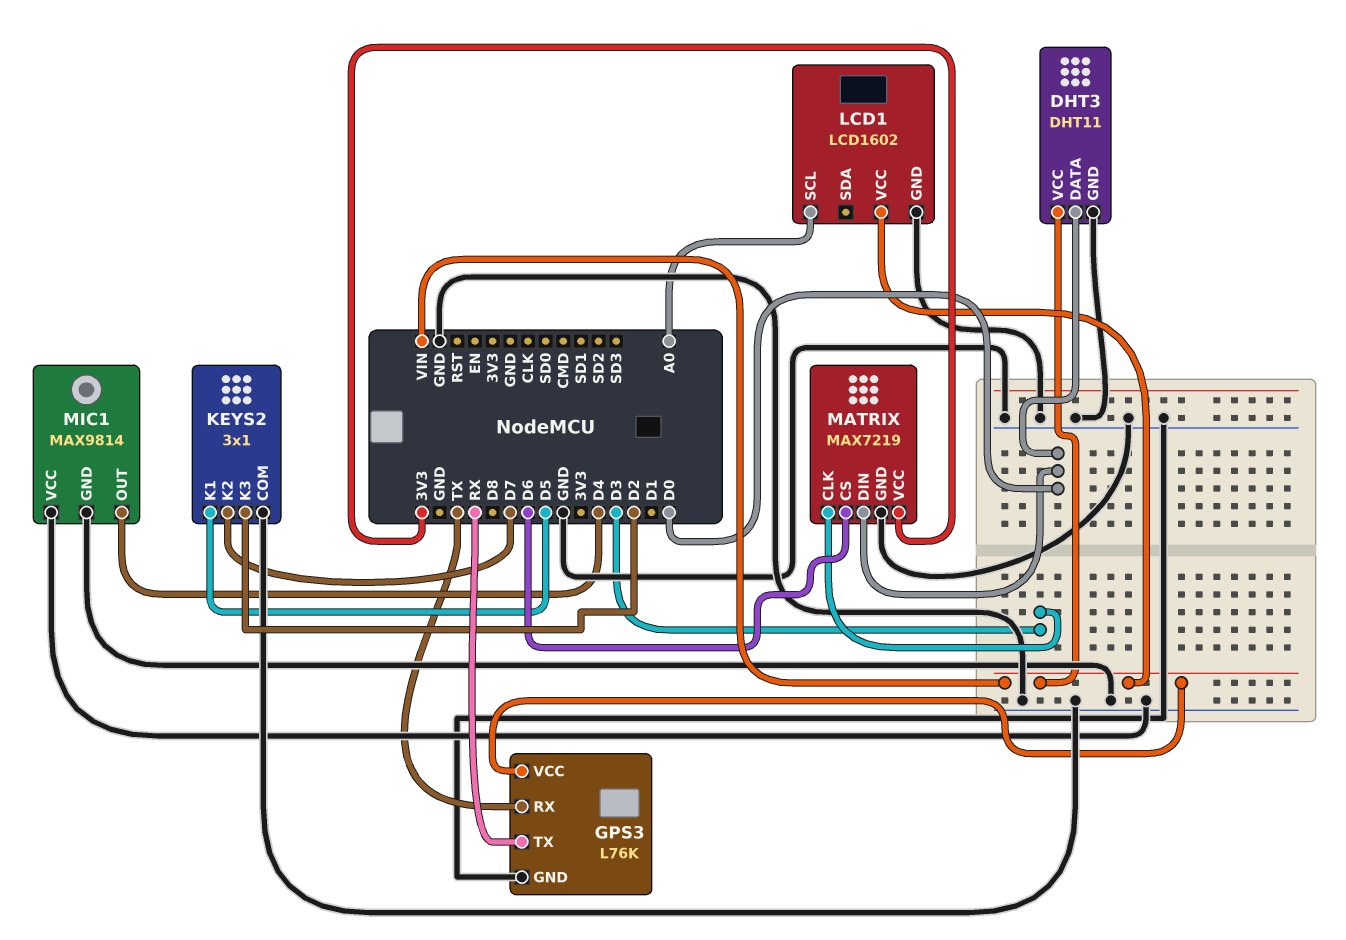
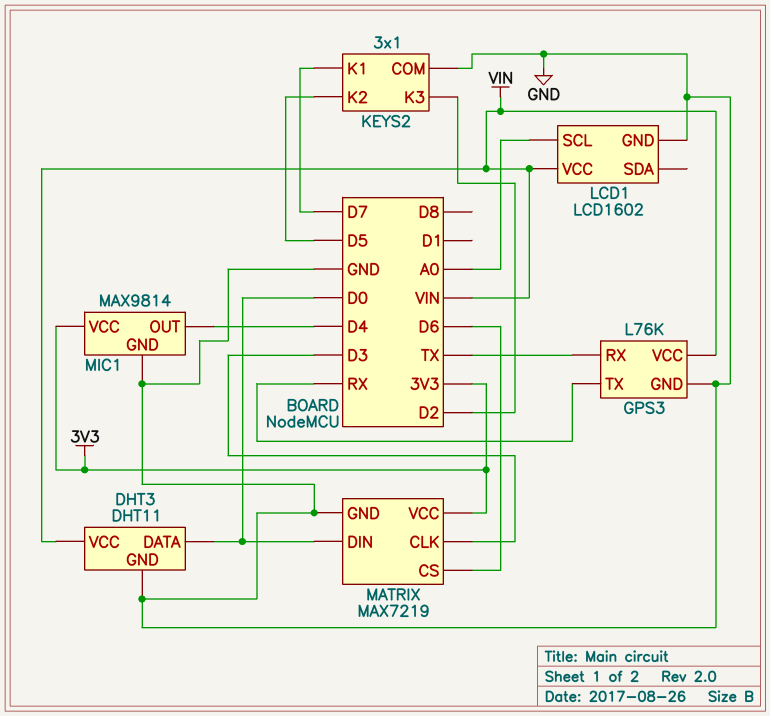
KEYS2 pin K1: D5 -> D7
KEYS2 pin K2: D7 -> D5
MIC1 pin VCC: GND -> 3V3

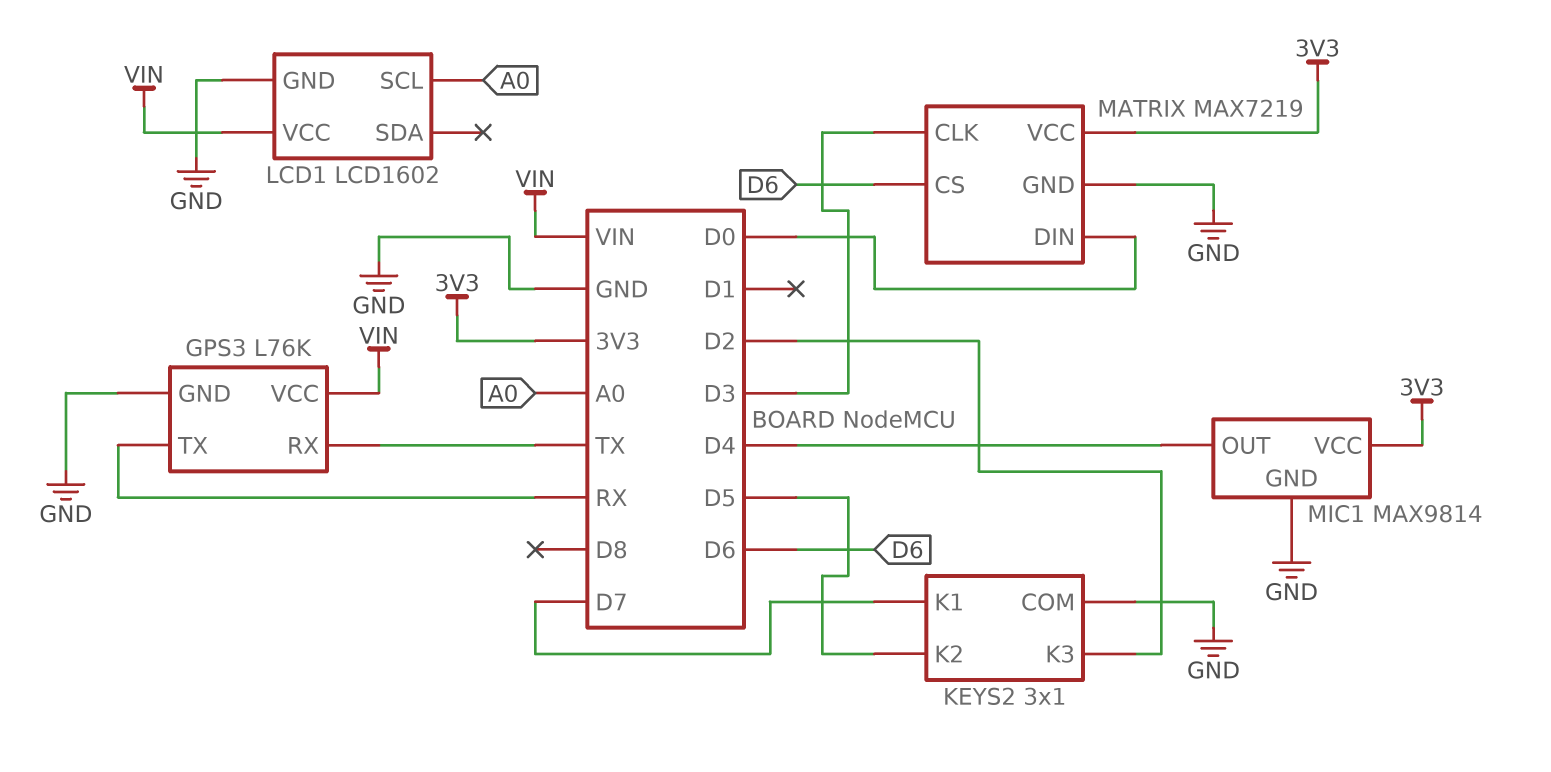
DHT3: DHT11 -> none
DHT3 pin DATA: D0 -> none
DHT3 pin GND: GND -> none
DHT3 pin VCC: VIN -> none

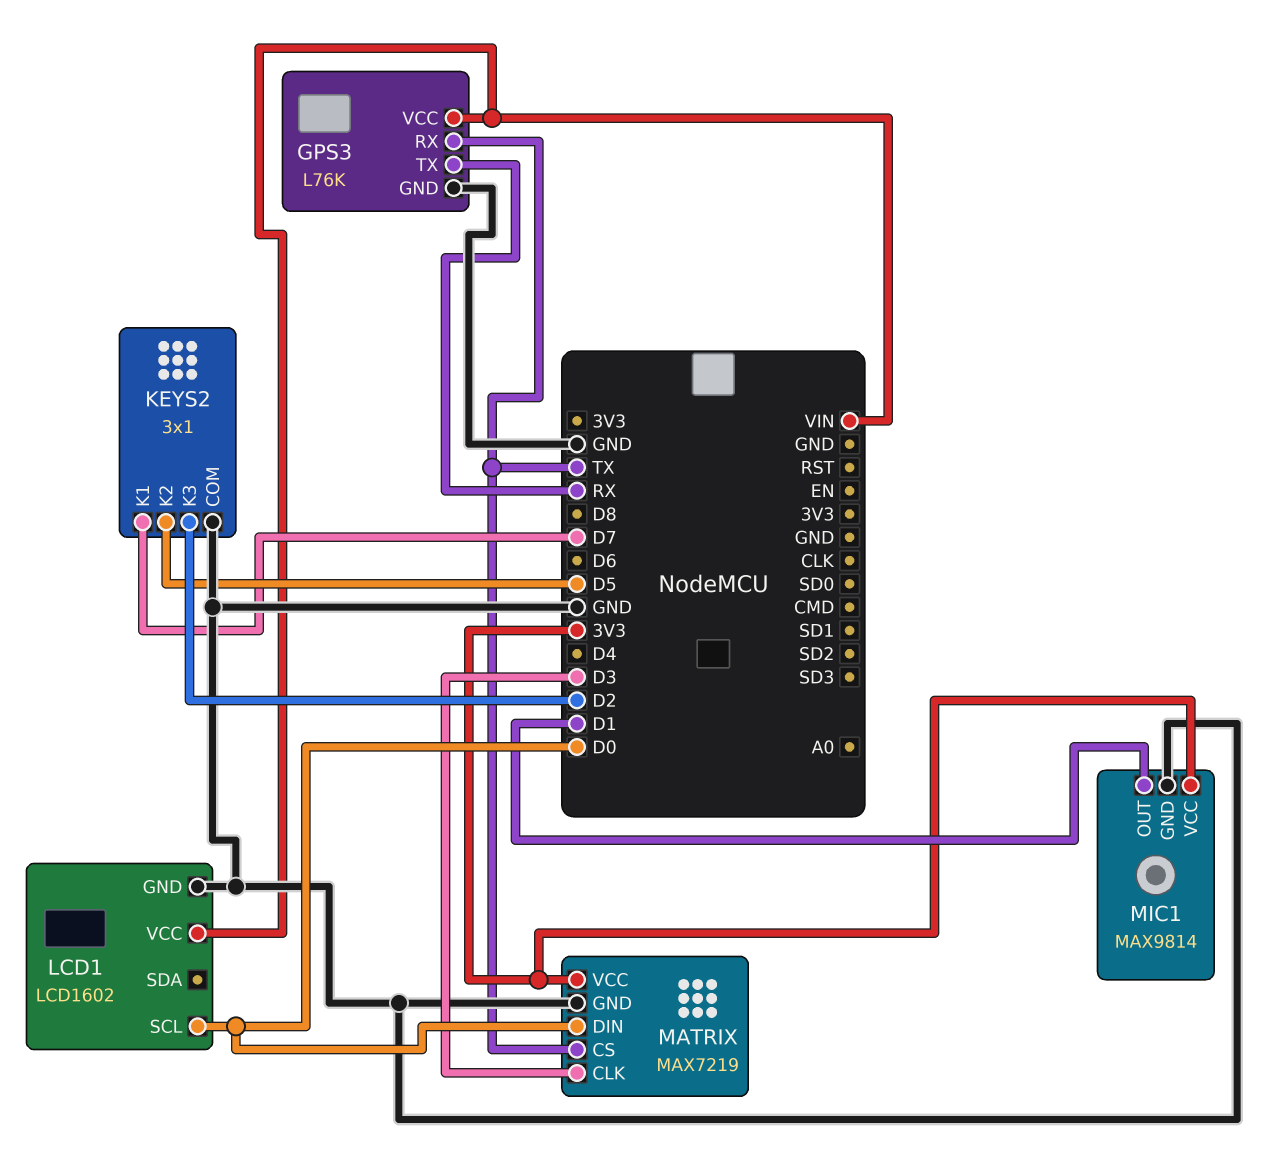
LCD1 pin SCL: A0 -> D0
MATRIX pin CS: D6 -> TX
MIC1 pin OUT: D4 -> D1

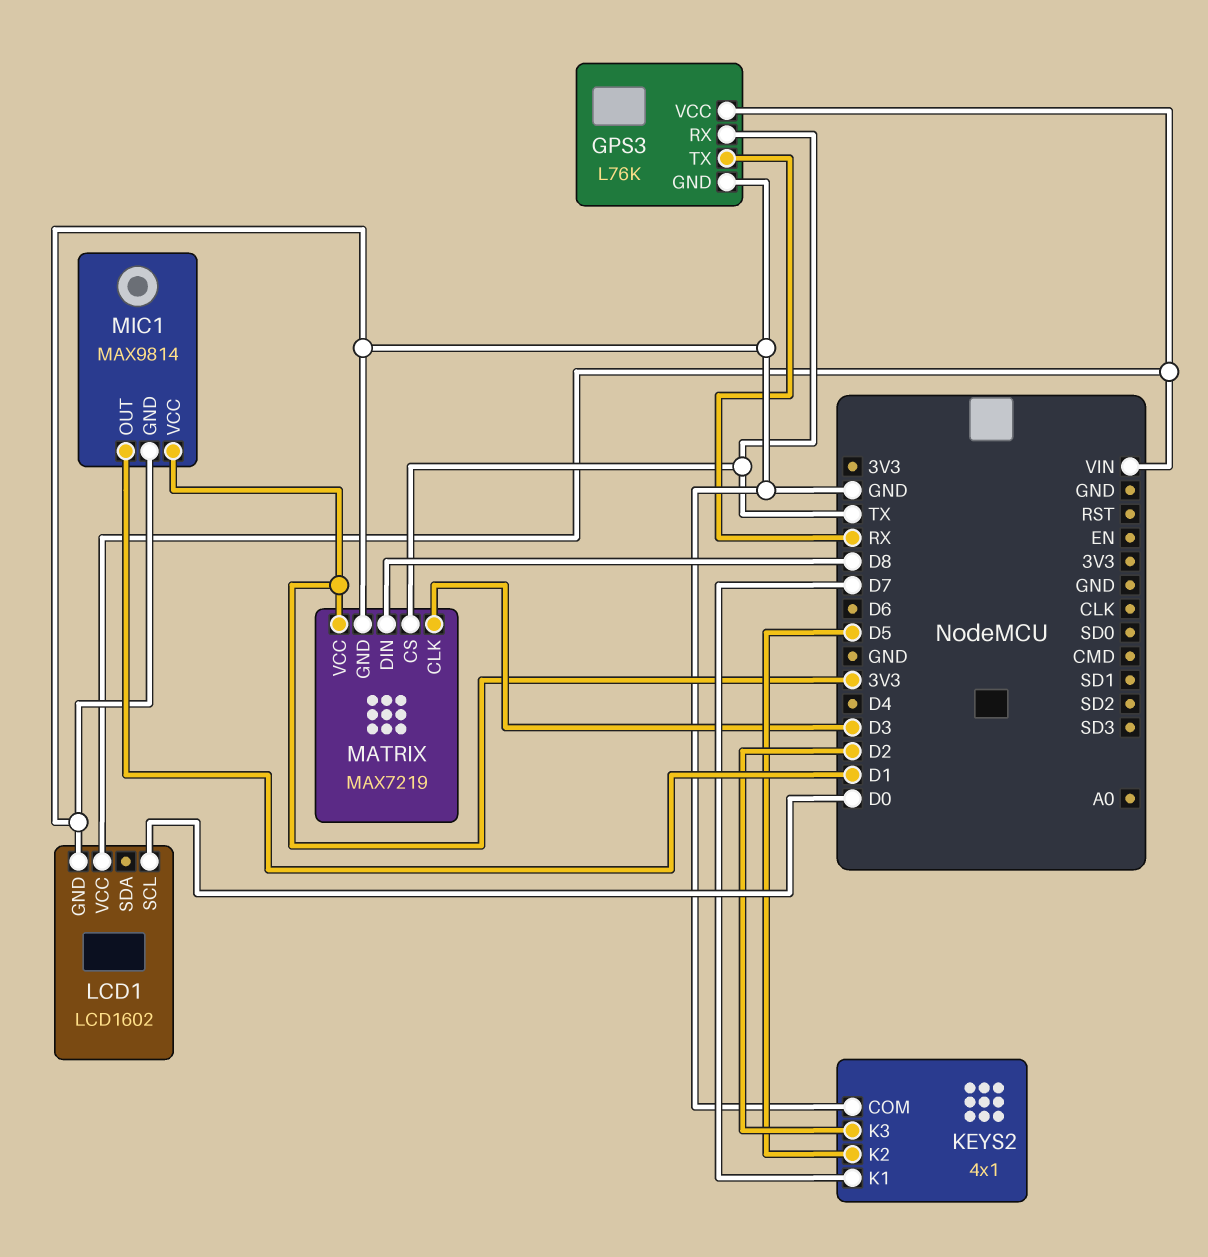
KEYS2: 3x1 -> 4x1
MATRIX pin DIN: D0 -> D8

